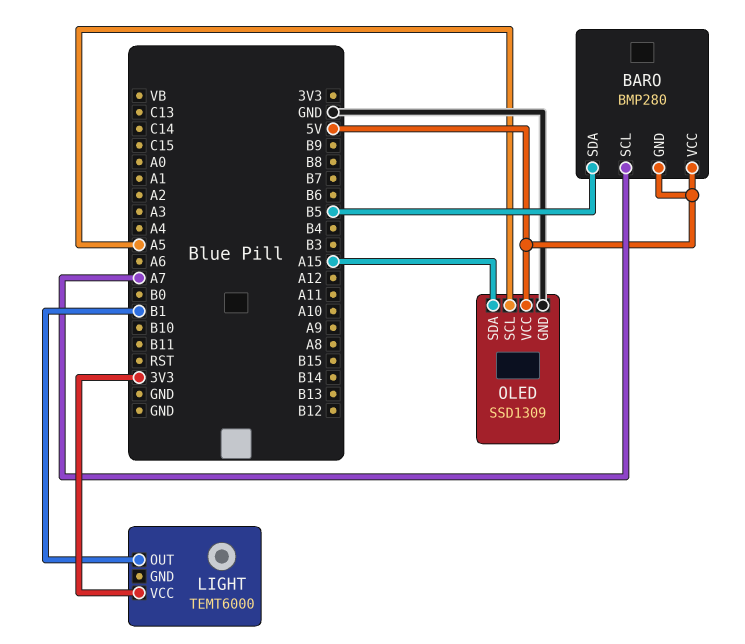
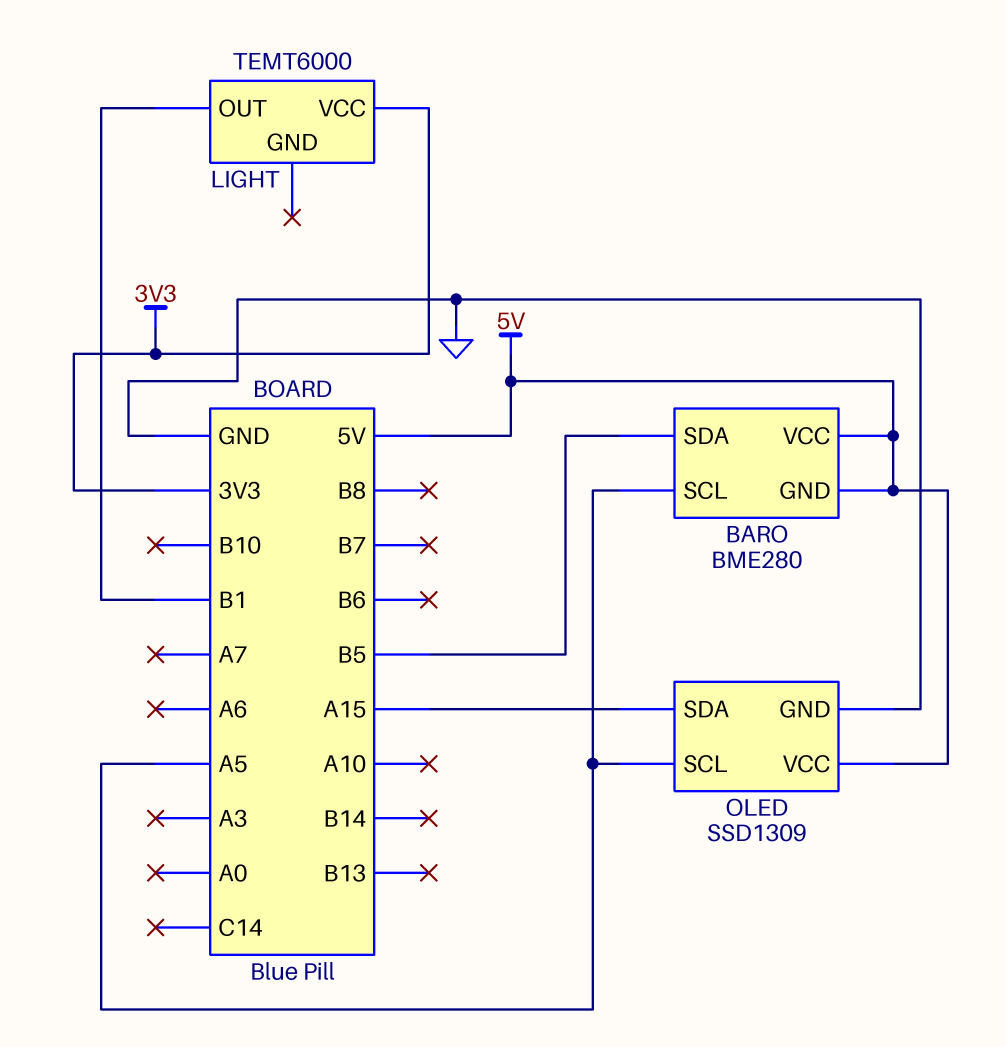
BARO: BMP280 -> BME280
BARO pin SCL: A7 -> A5

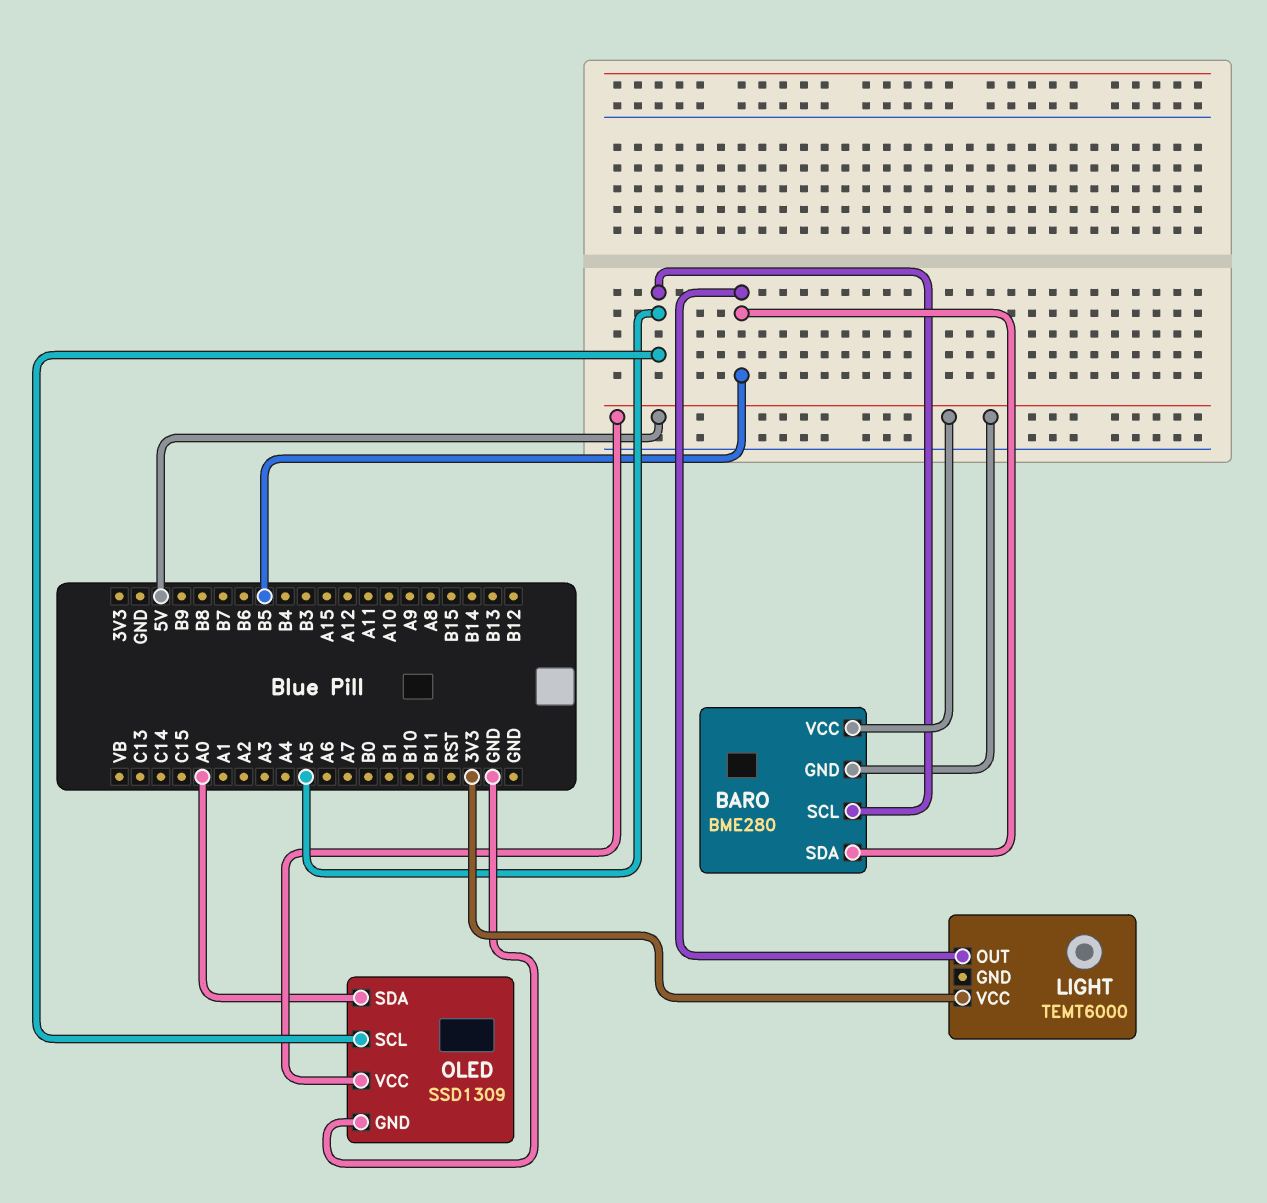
LIGHT pin OUT: B1 -> B5
OLED pin SDA: A15 -> A0

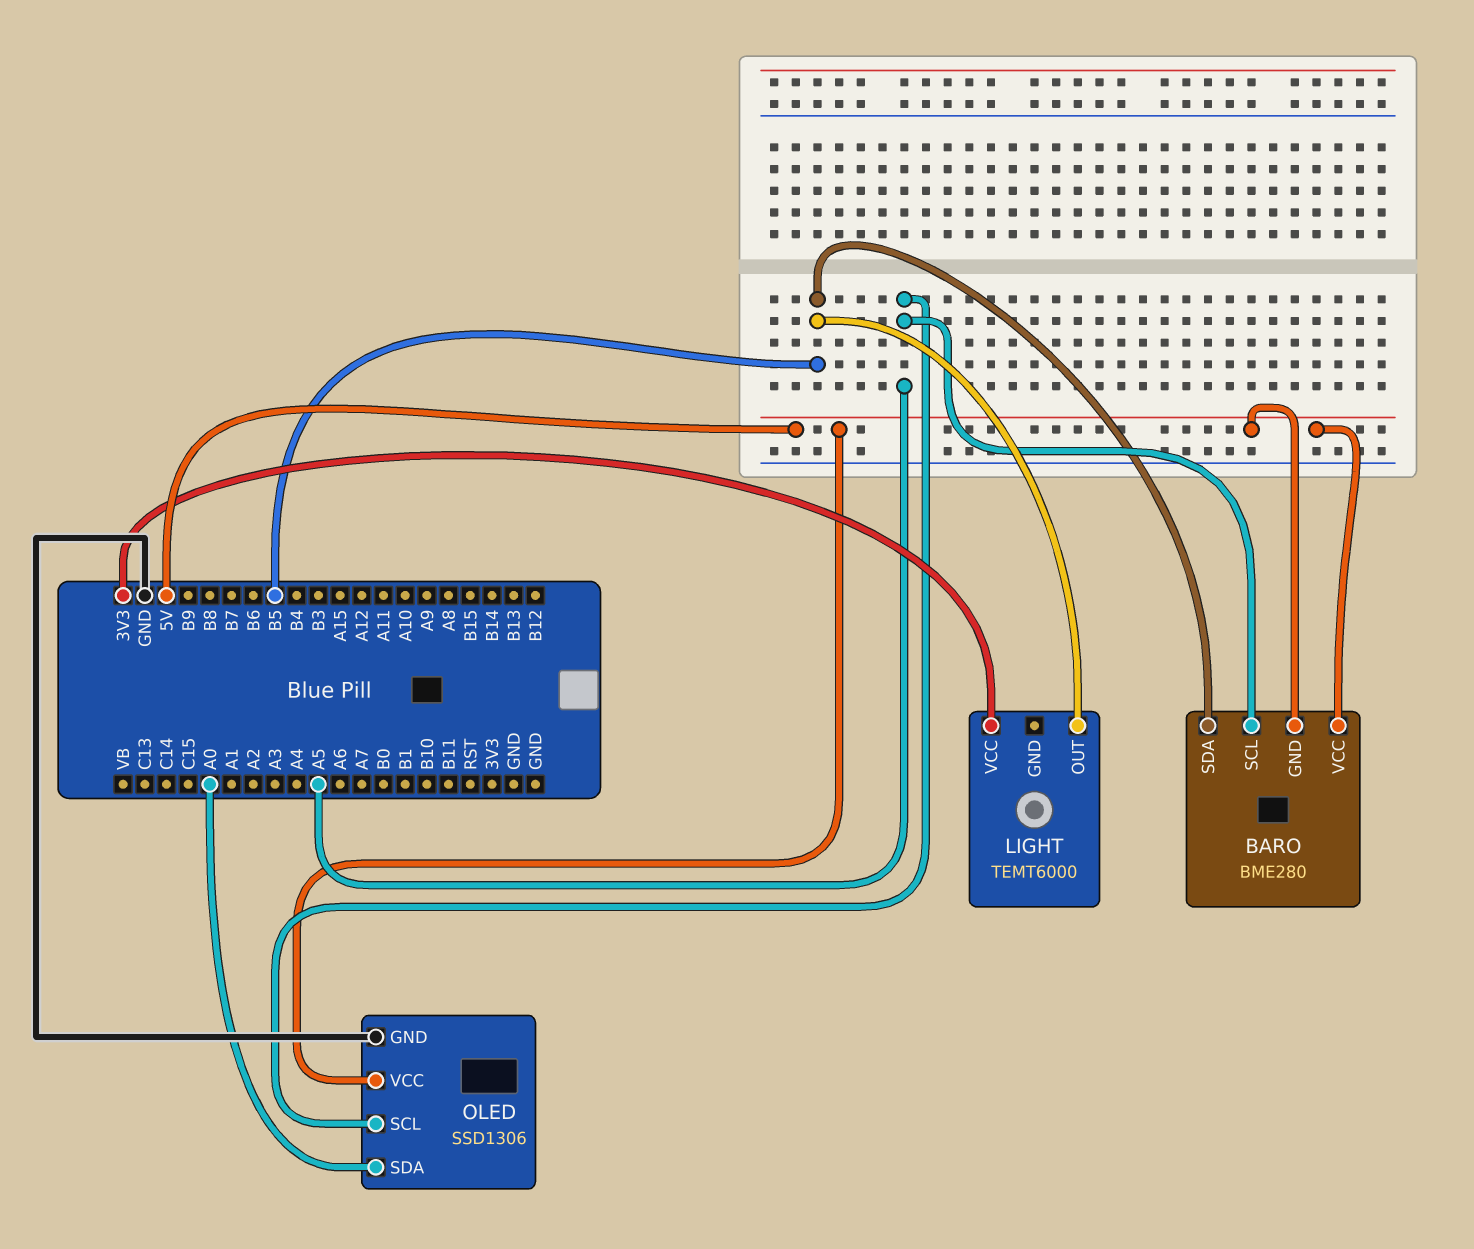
OLED: SSD1309 -> SSD1306

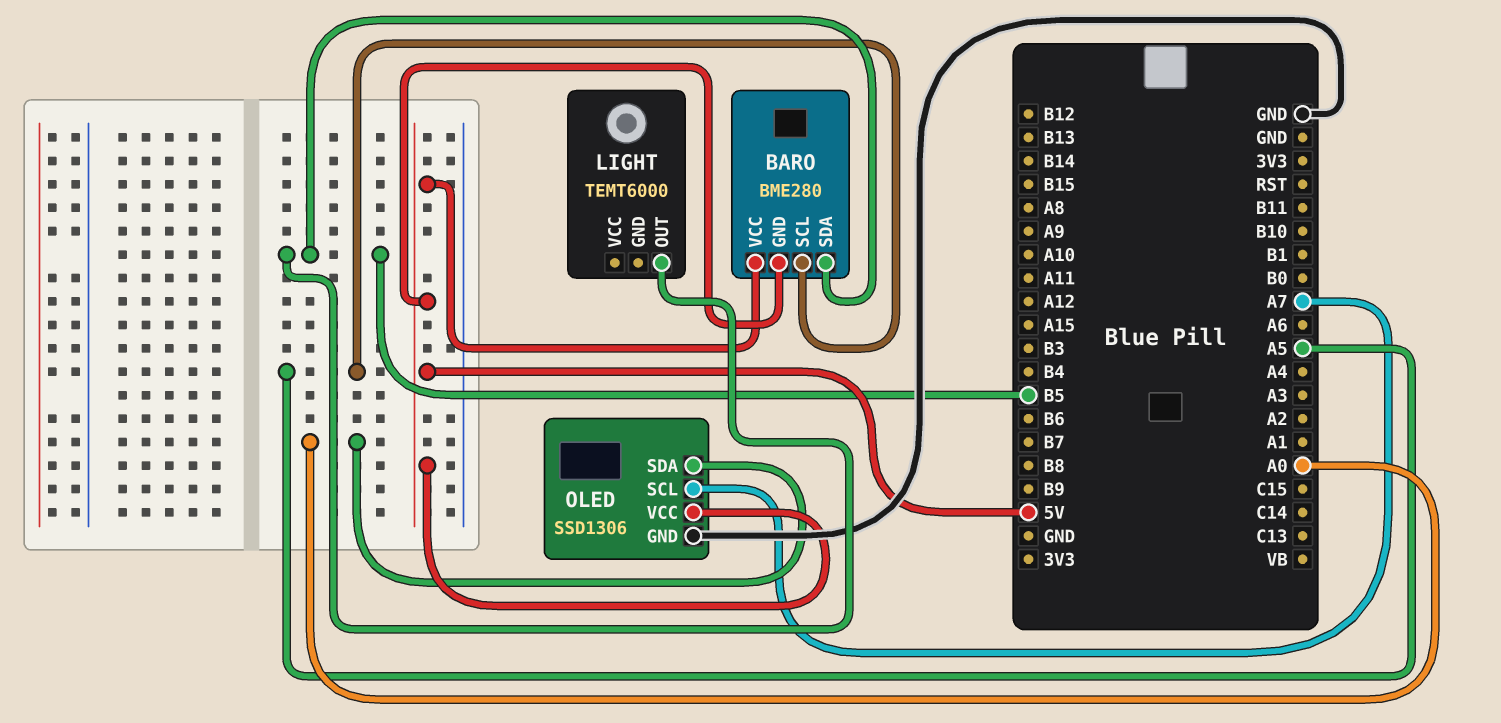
LIGHT pin VCC: 3V3 -> none
OLED pin SCL: A5 -> A7

